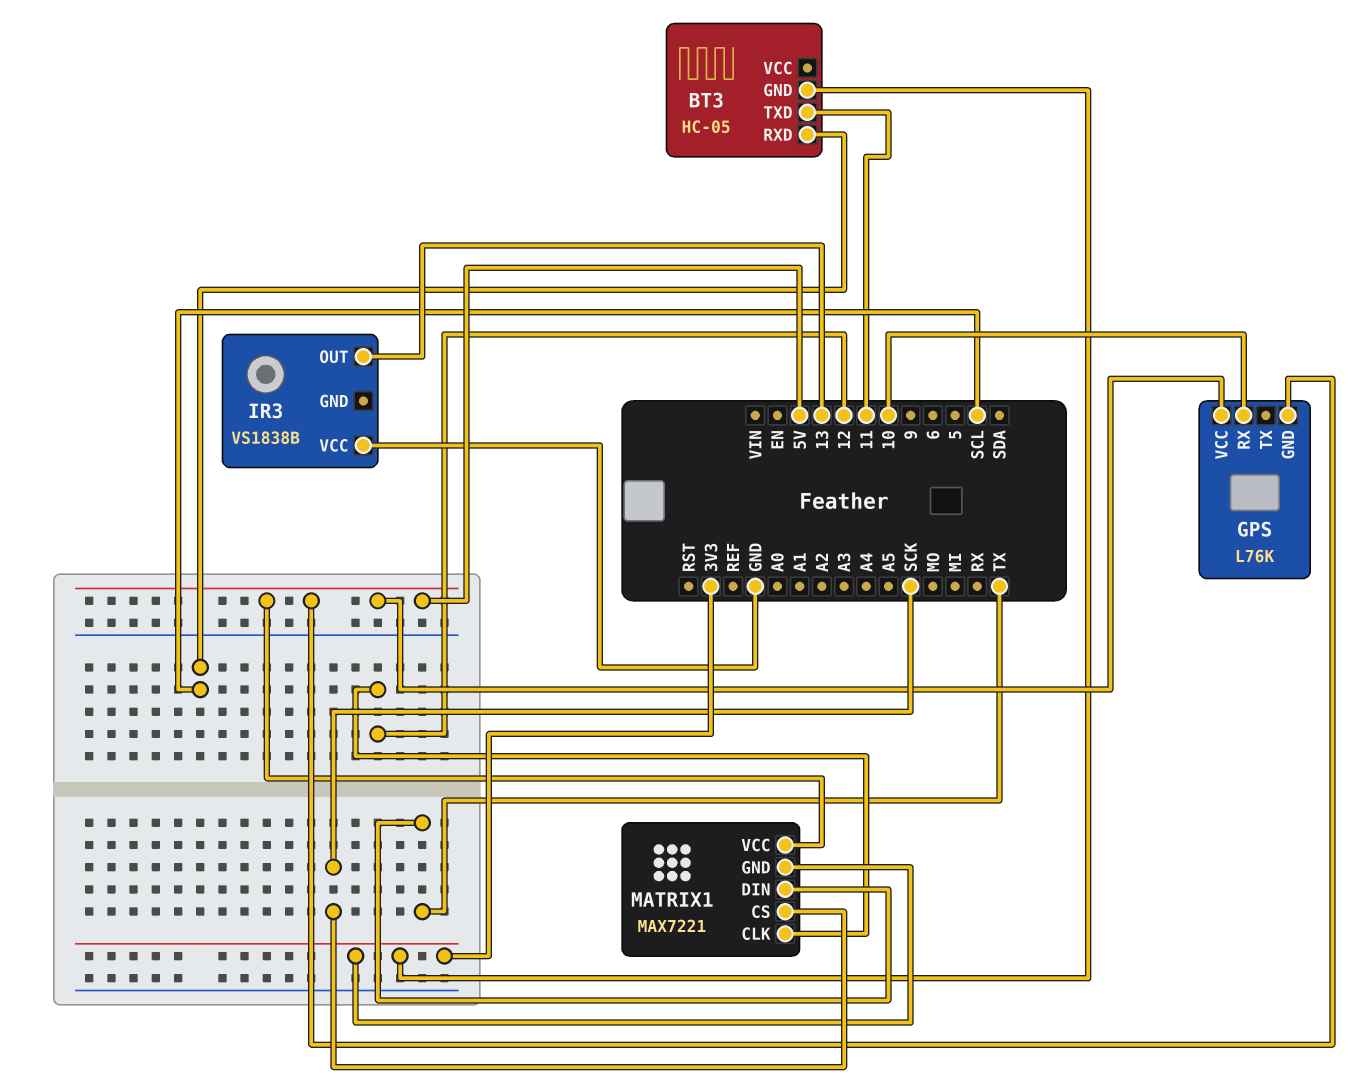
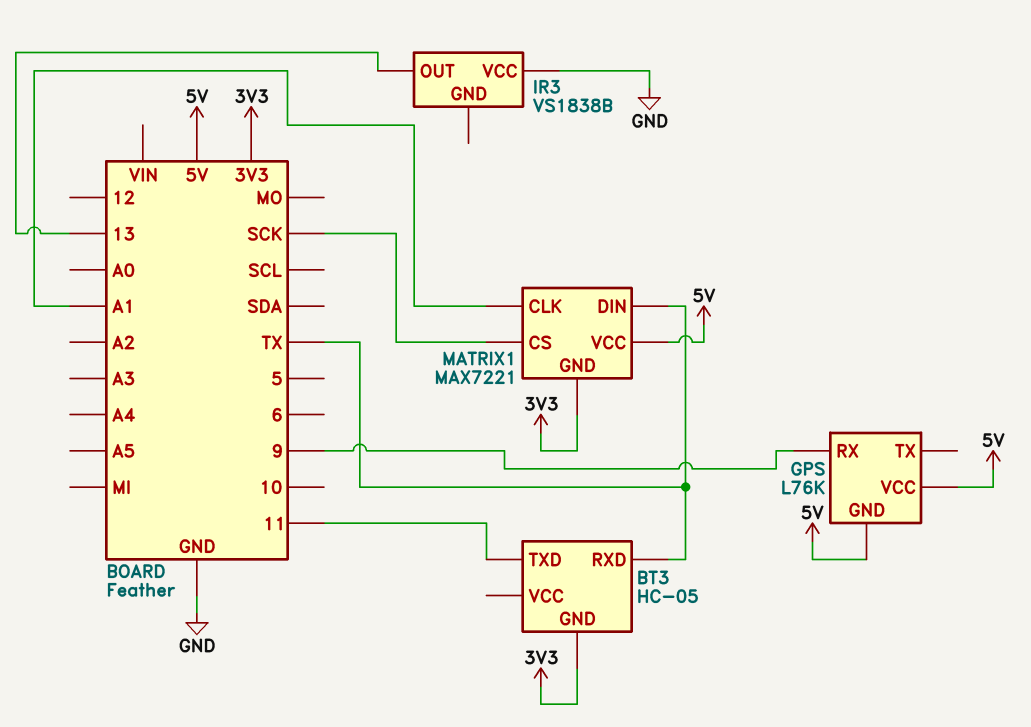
BT3 pin RXD: SCL -> TX
GPS pin RX: 10 -> 9
MATRIX1 pin CLK: 12 -> A1

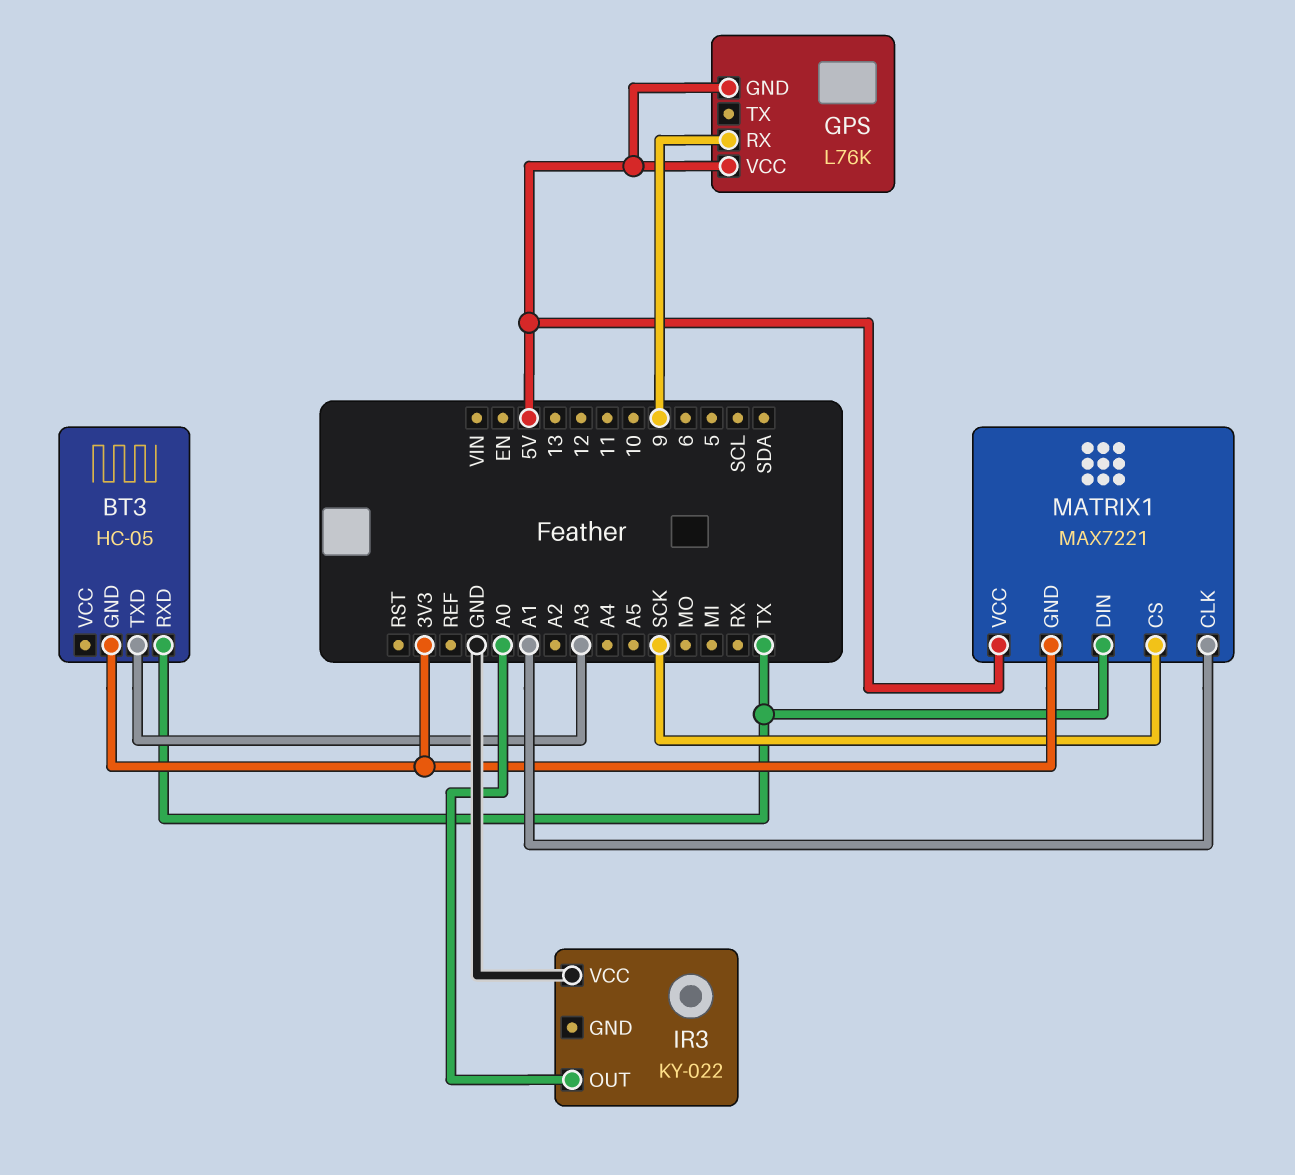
BT3 pin TXD: 11 -> A3
IR3: VS1838B -> KY-022
IR3 pin OUT: 13 -> A0

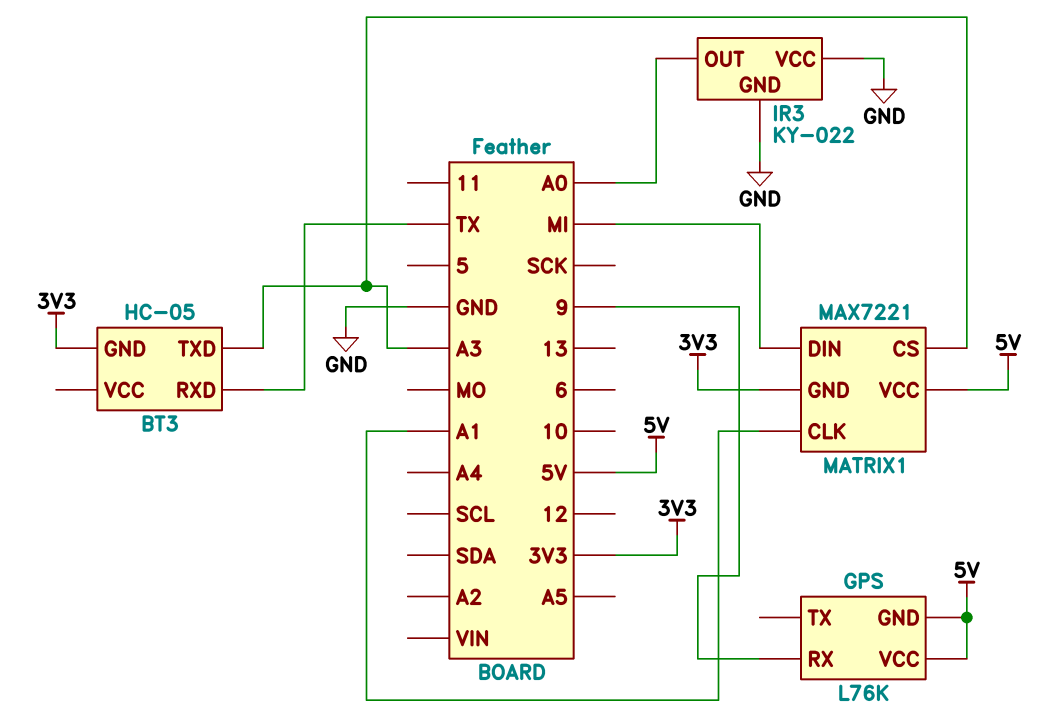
IR3 pin GND: none -> GND
MATRIX1 pin CS: SCK -> A3
MATRIX1 pin DIN: TX -> MI

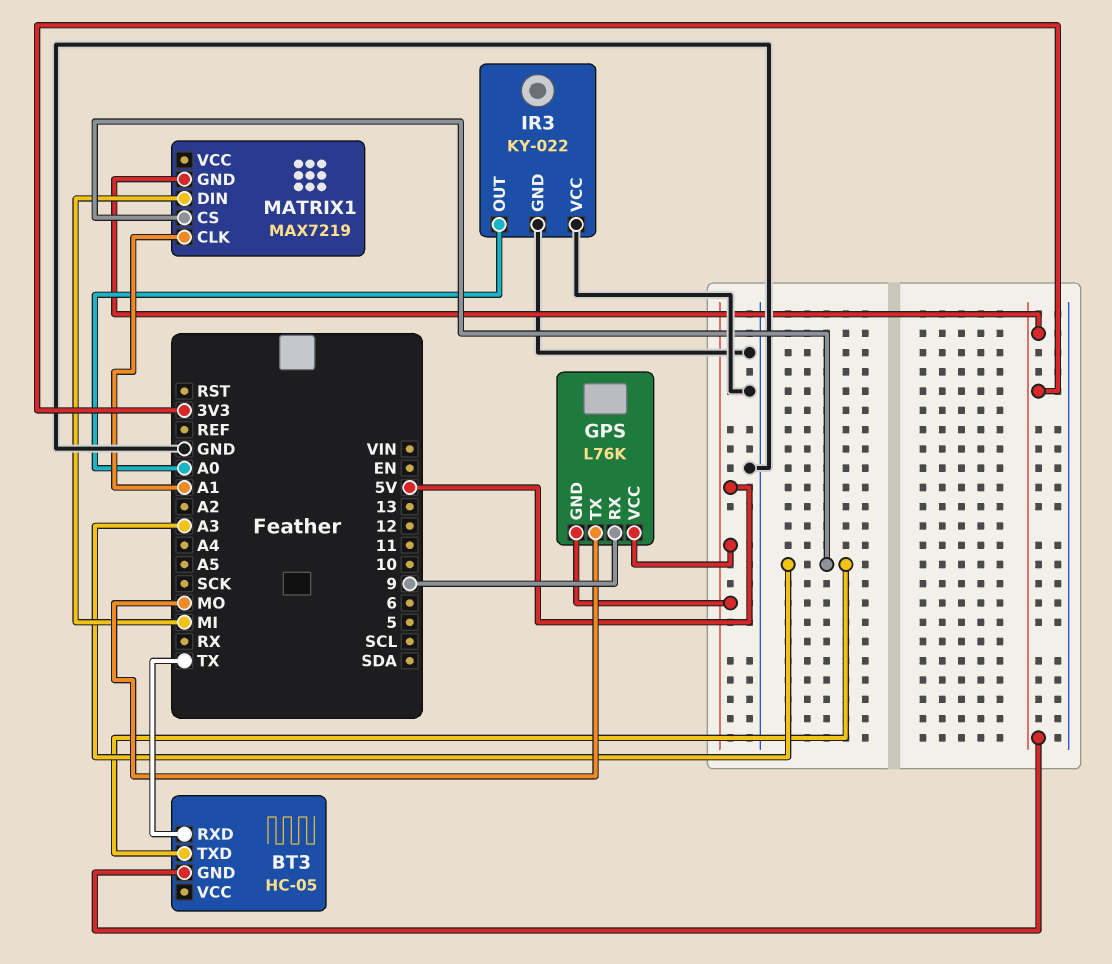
GPS pin TX: none -> MO
MATRIX1: MAX7221 -> MAX7219
MATRIX1 pin VCC: 5V -> none

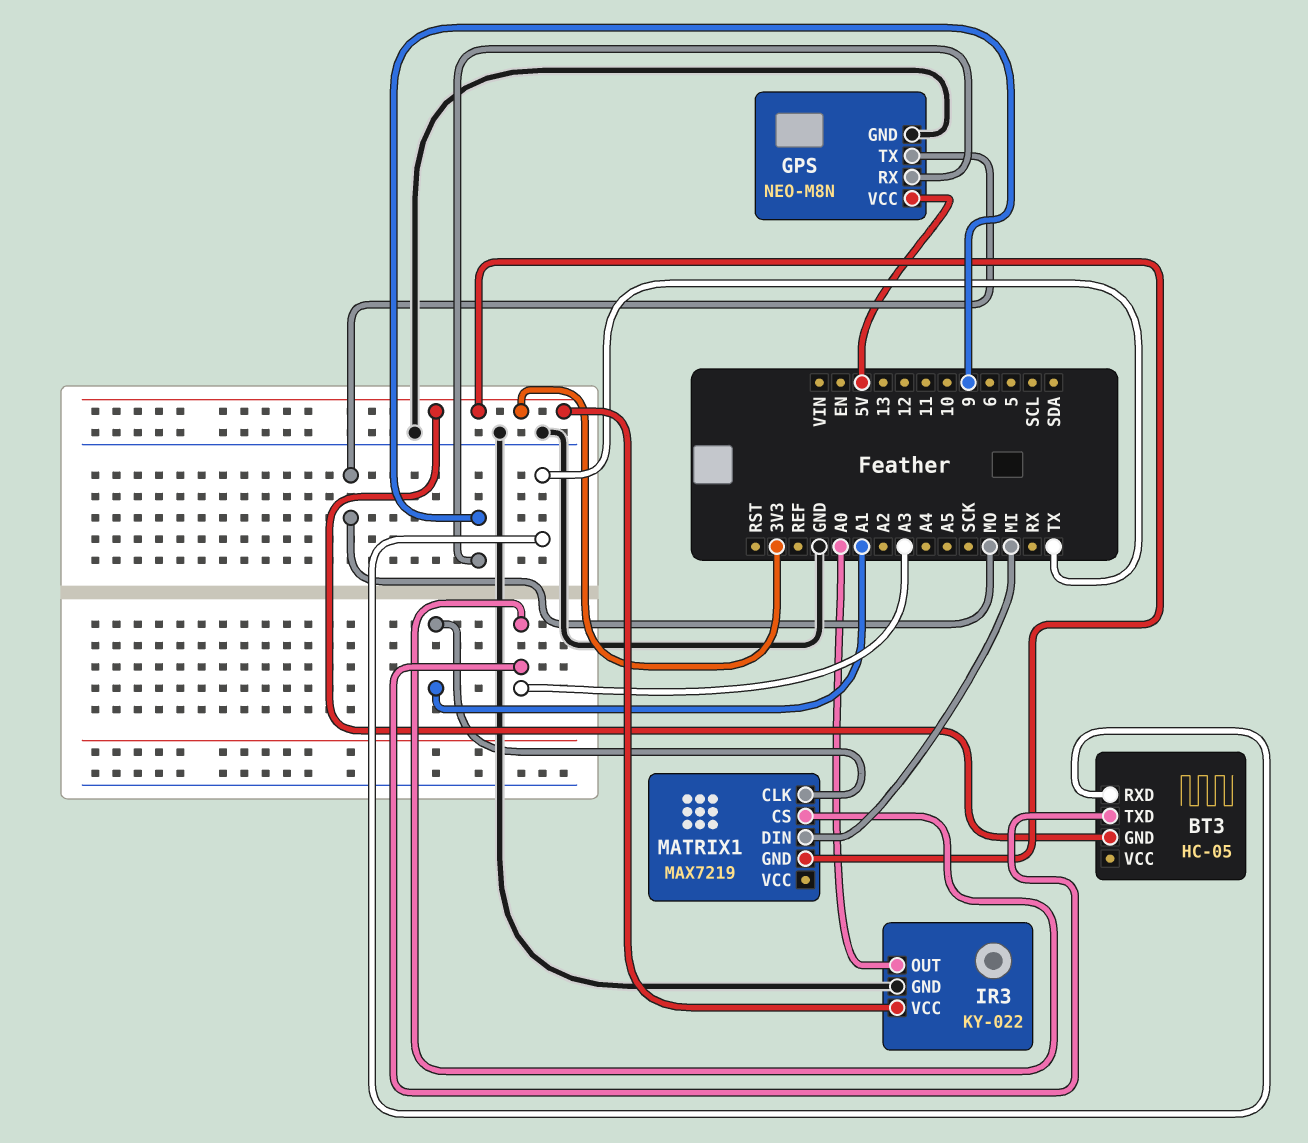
GPS: L76K -> NEO-M8N
GPS pin GND: 5V -> GND
IR3 pin VCC: GND -> 3V3

